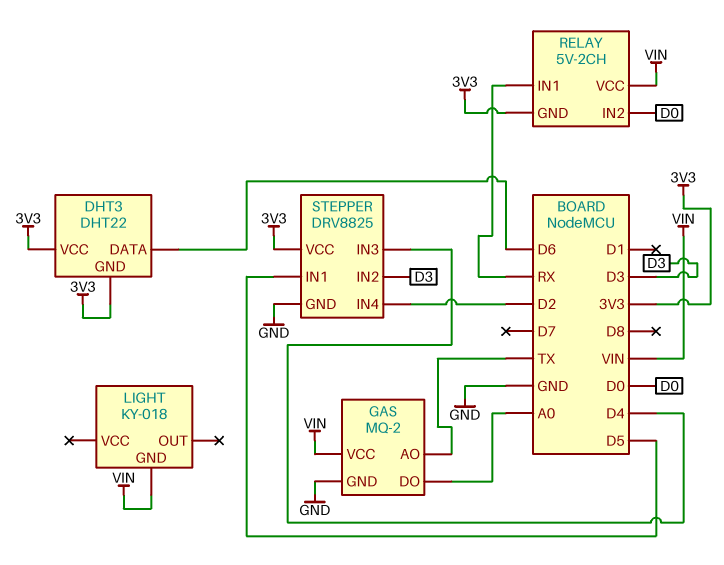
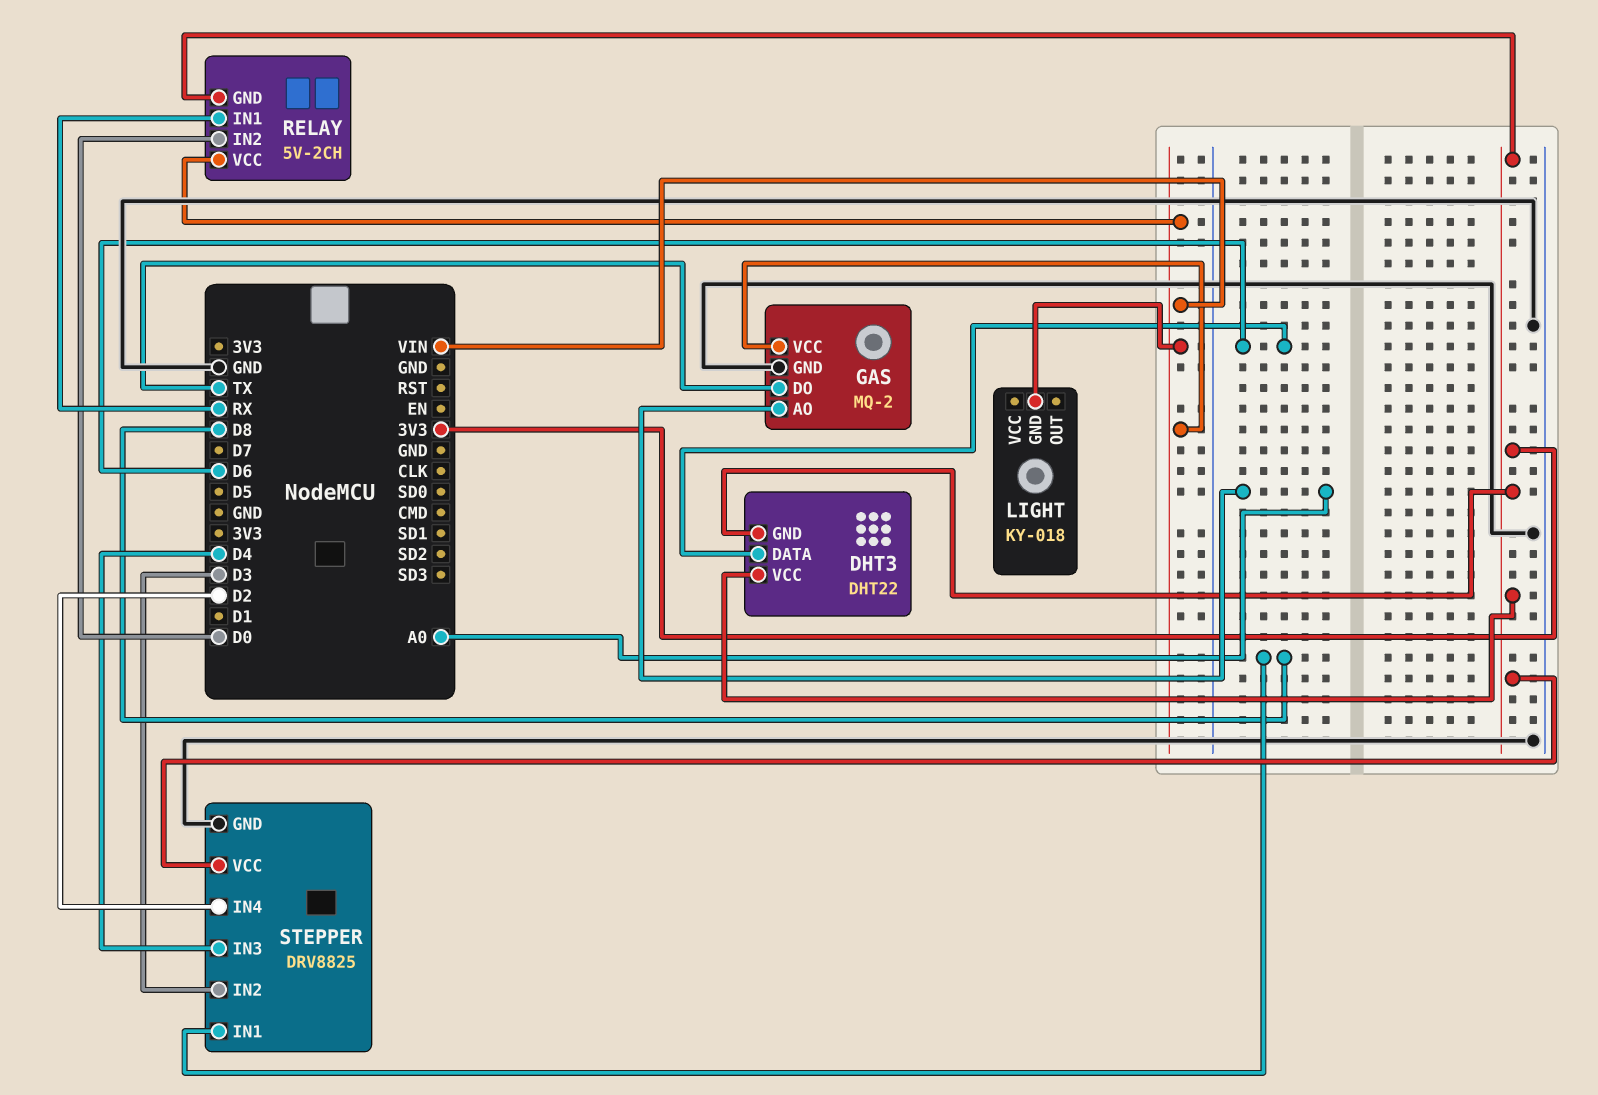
GAS pin AO: TX -> A0
GAS pin DO: A0 -> TX
STEPPER pin IN1: D5 -> D8

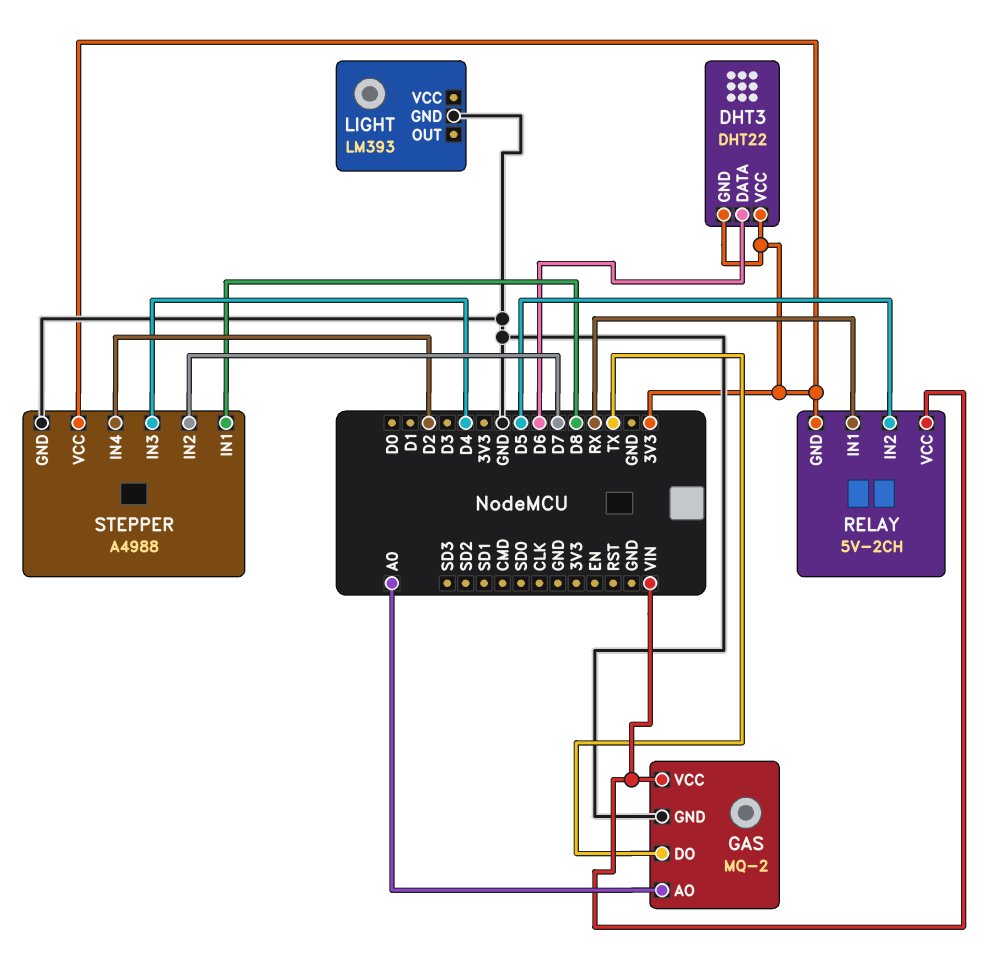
LIGHT: KY-018 -> LM393
LIGHT pin GND: VIN -> GND
RELAY pin IN2: D0 -> D5
STEPPER: DRV8825 -> A4988
STEPPER pin IN2: D3 -> D7

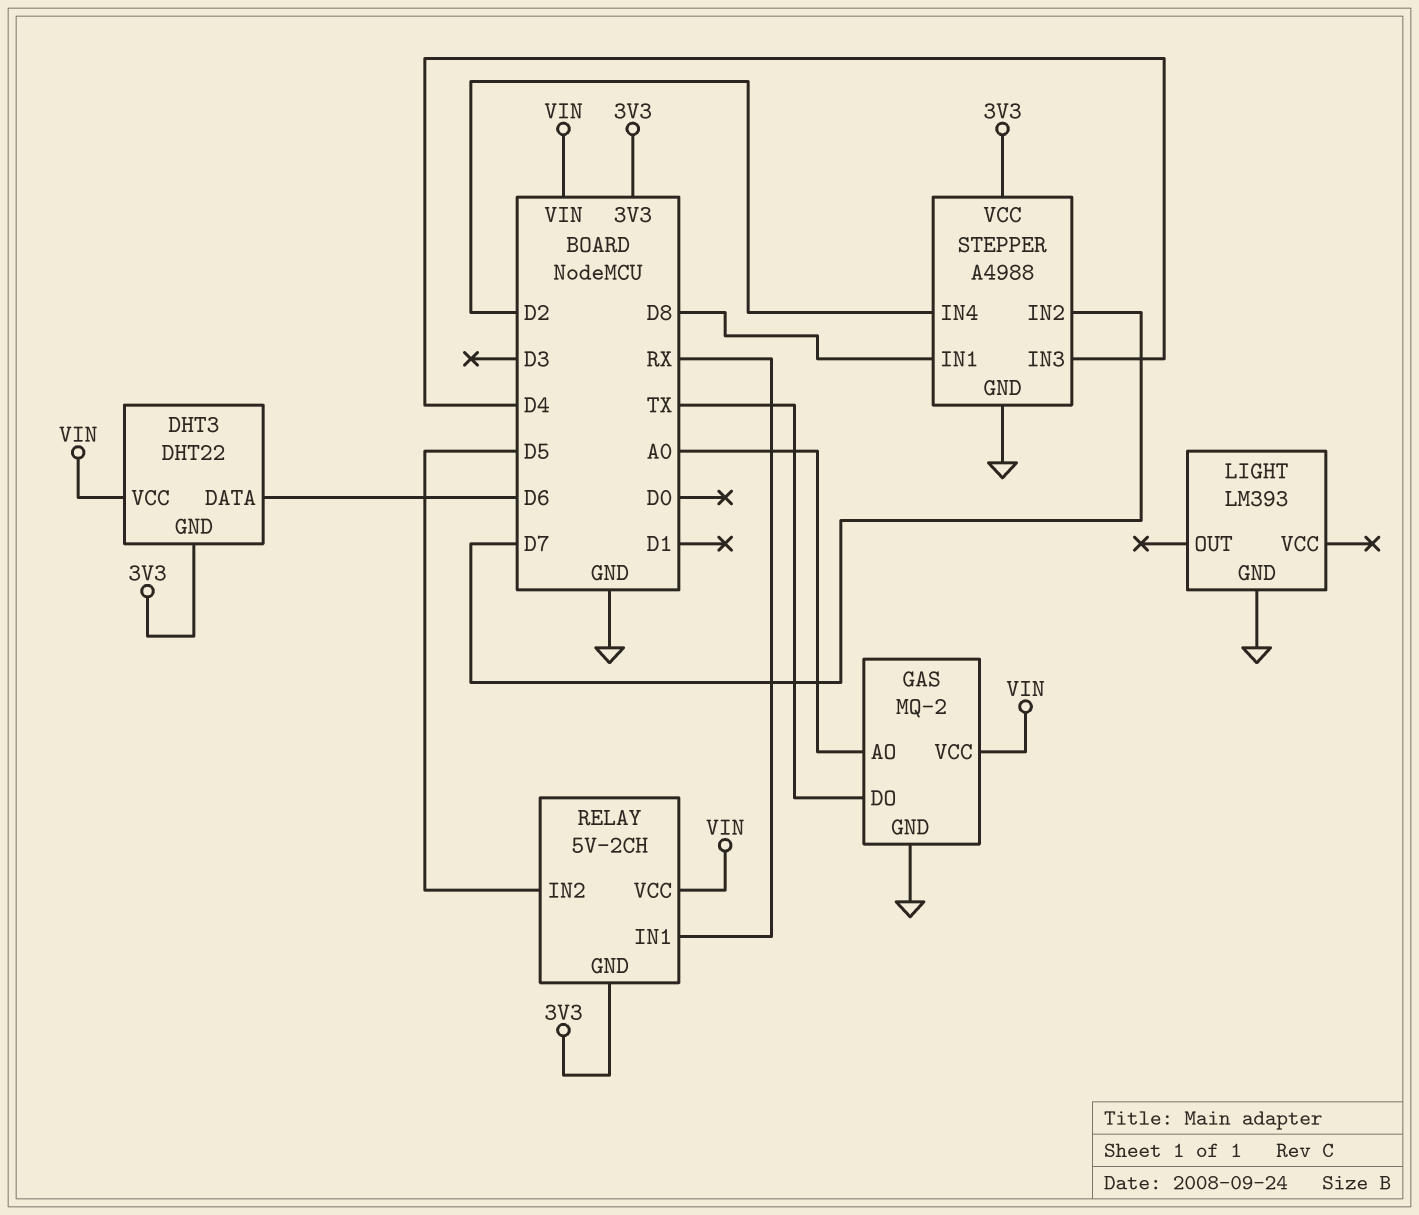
DHT3 pin VCC: 3V3 -> VIN

